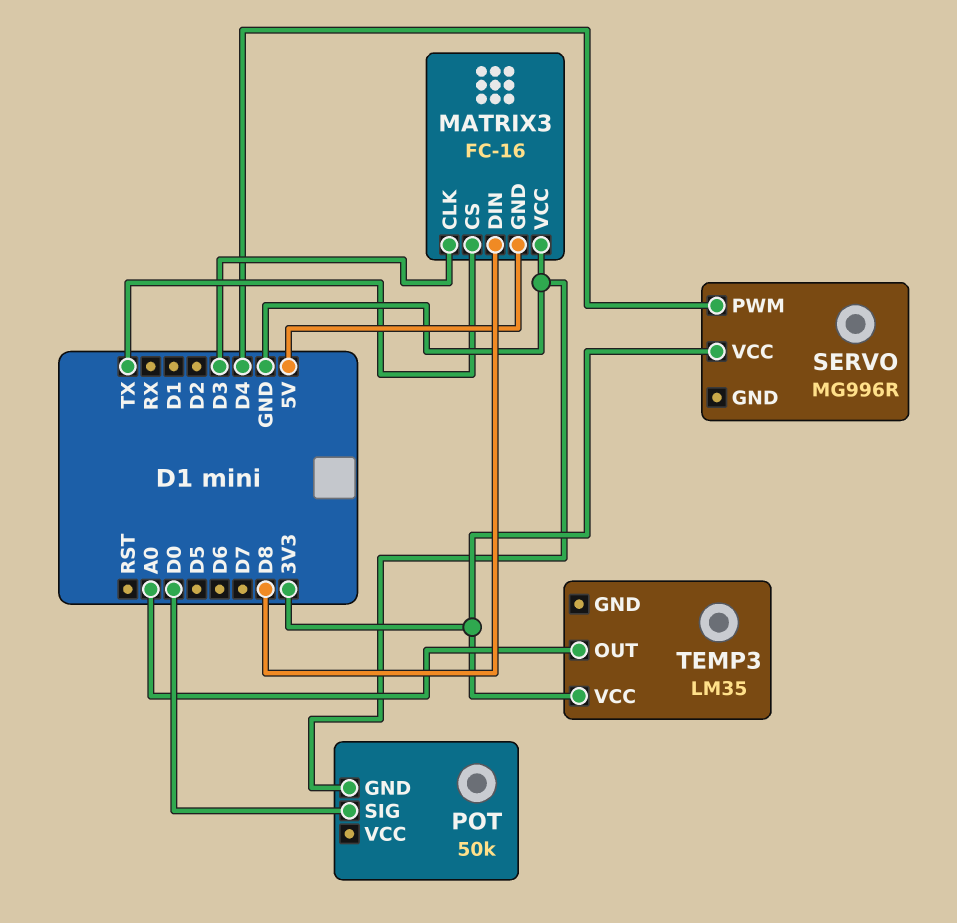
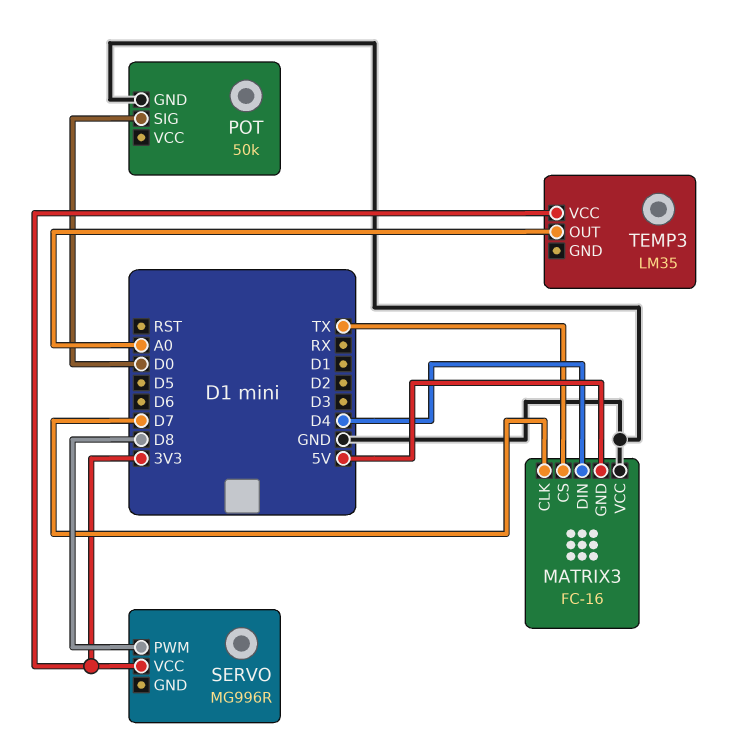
MATRIX3 pin CLK: D3 -> D7
MATRIX3 pin DIN: D8 -> D4
SERVO pin PWM: D4 -> D8

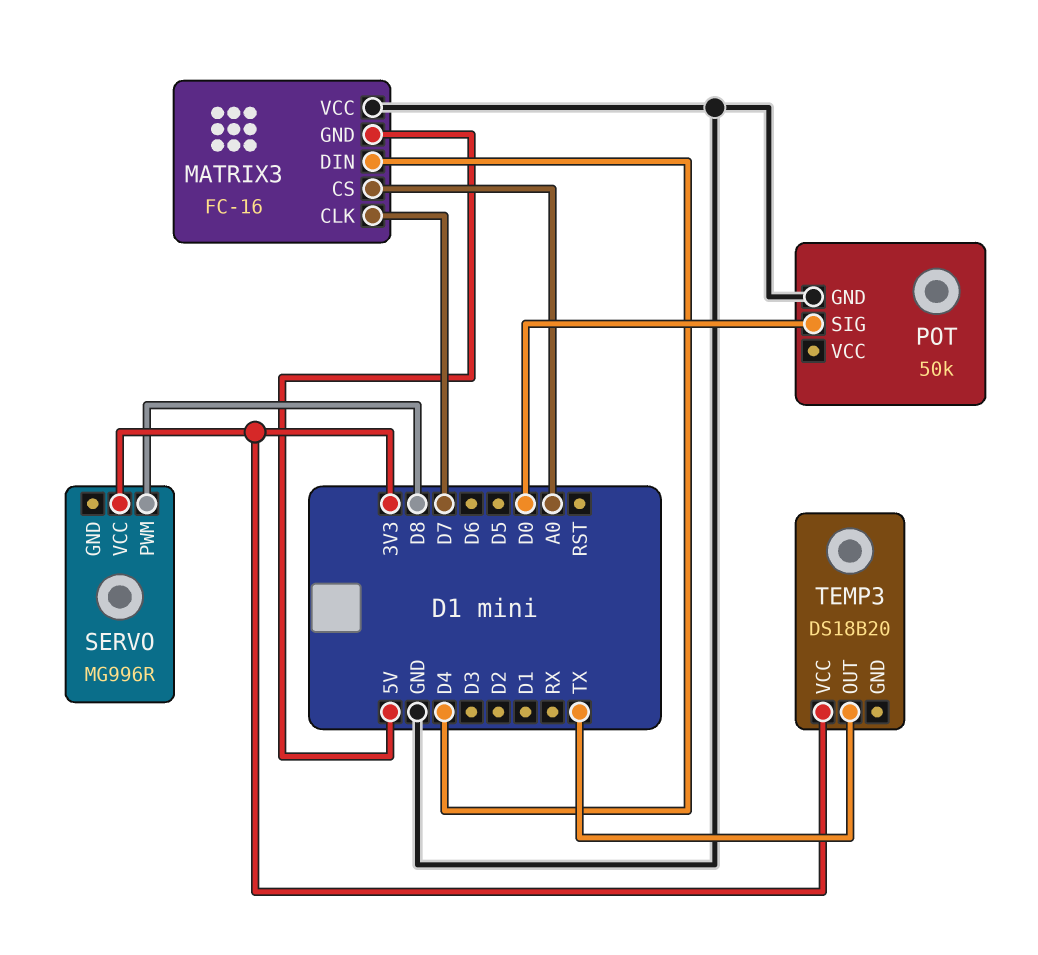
MATRIX3 pin CS: TX -> A0
TEMP3: LM35 -> DS18B20
TEMP3 pin OUT: A0 -> TX

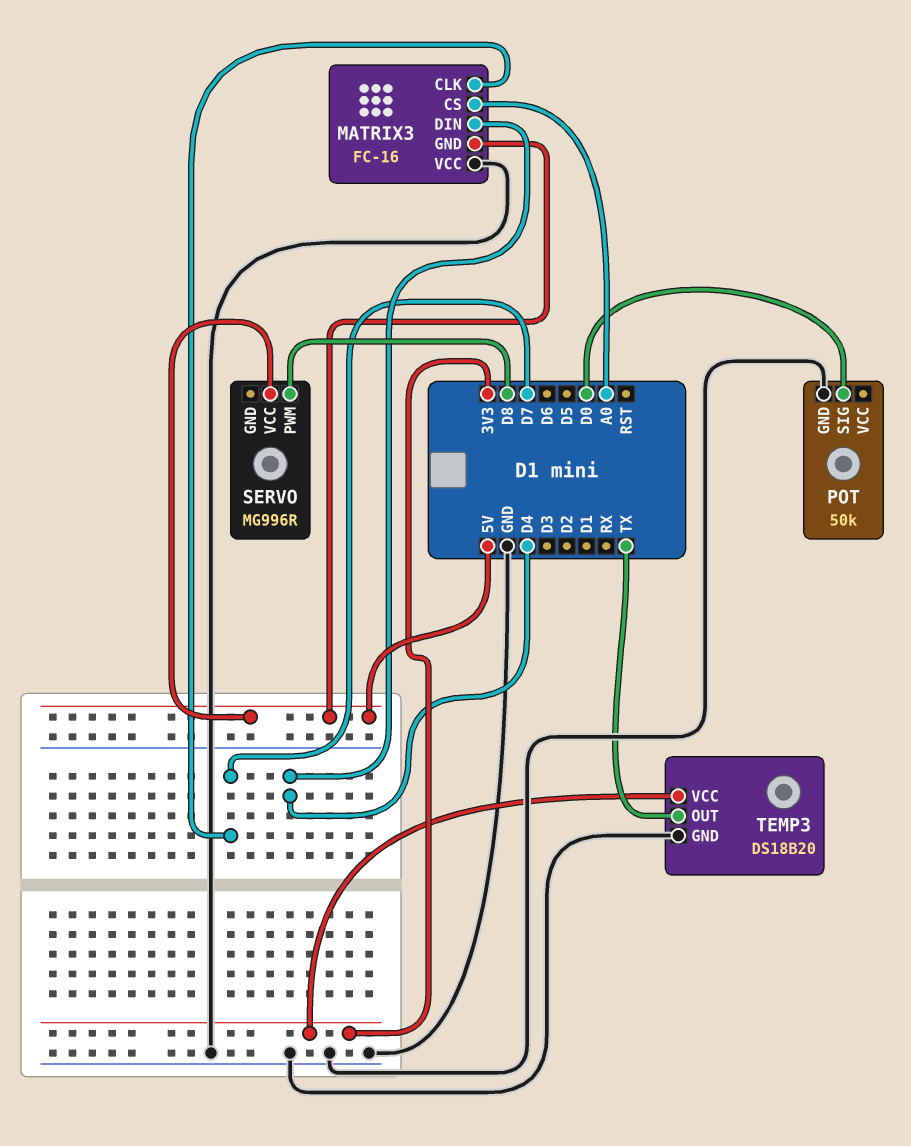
SERVO pin VCC: 3V3 -> 5V
TEMP3 pin GND: none -> GND

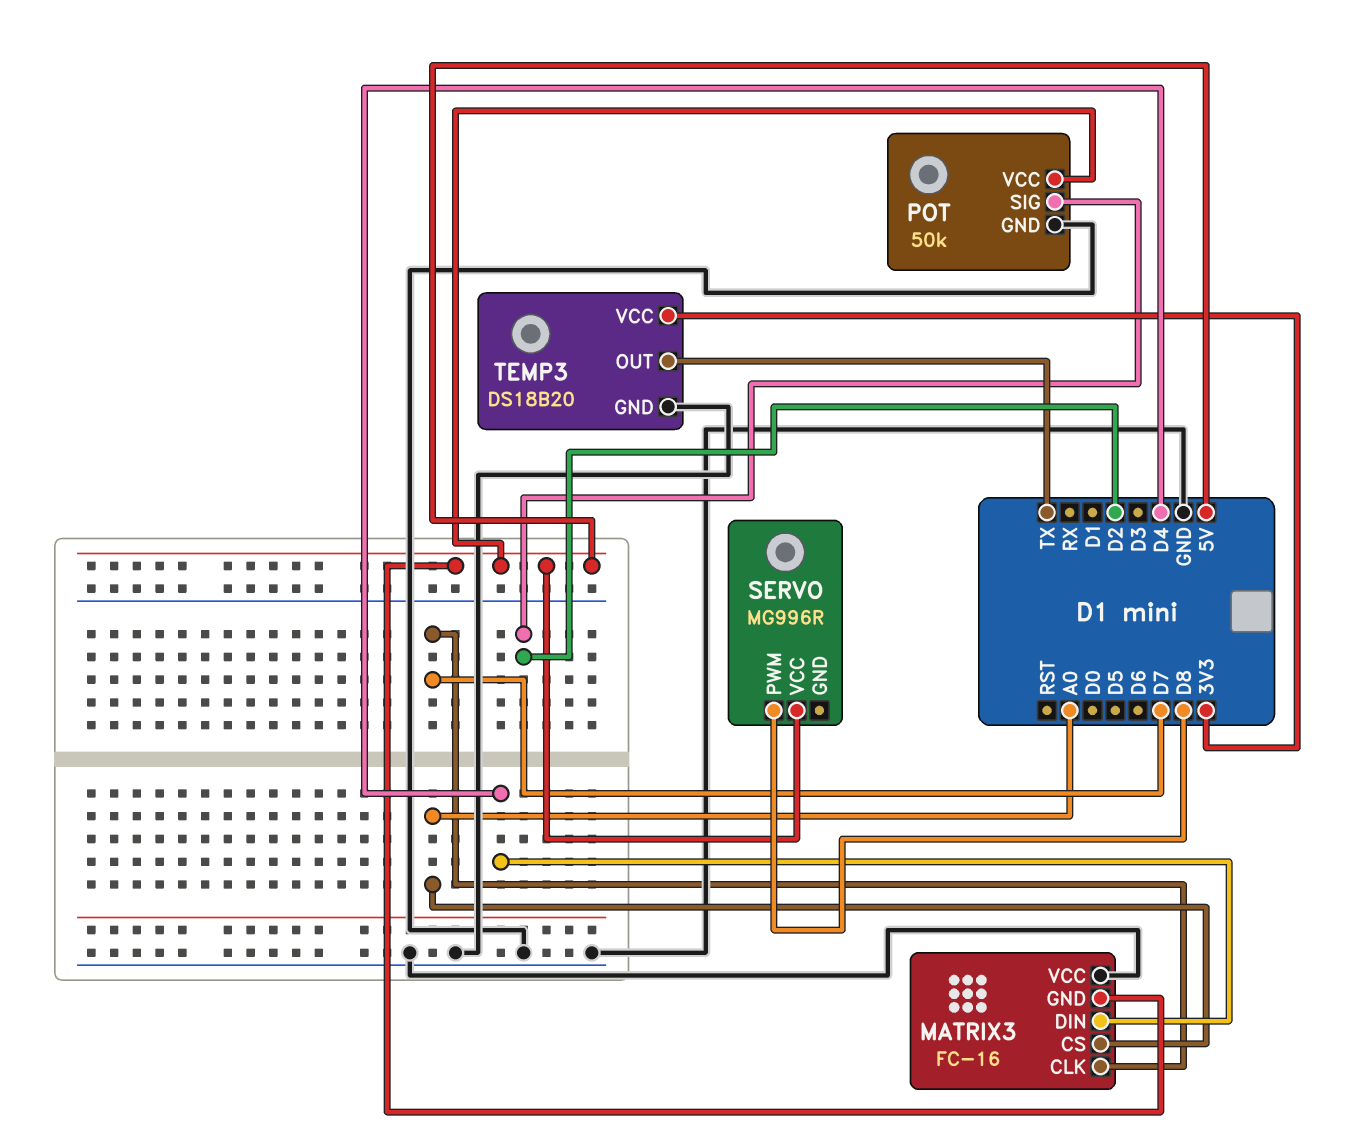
POT pin SIG: D0 -> D2
POT pin VCC: none -> 5V

